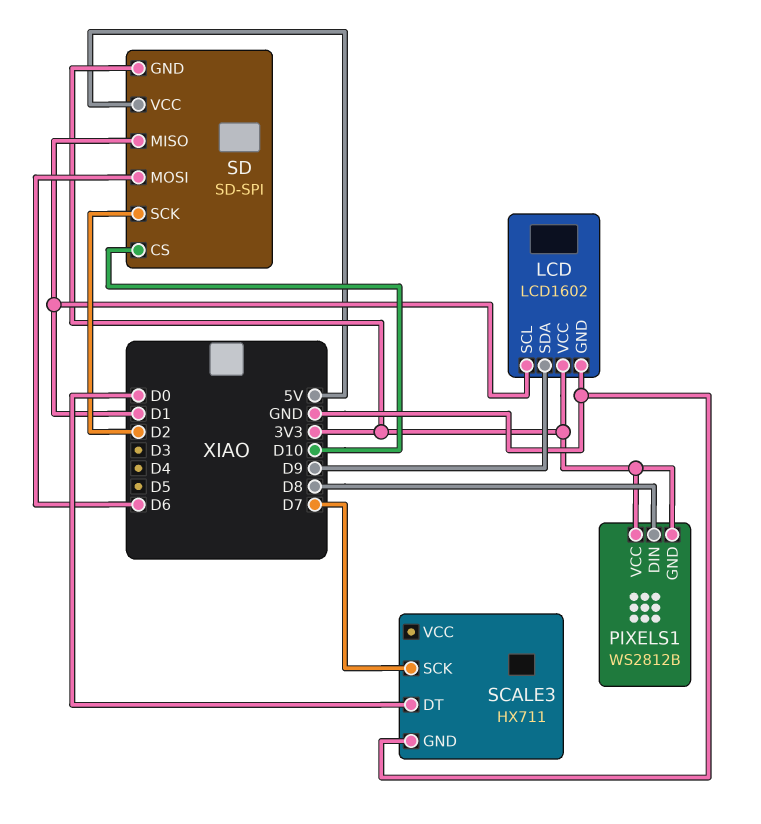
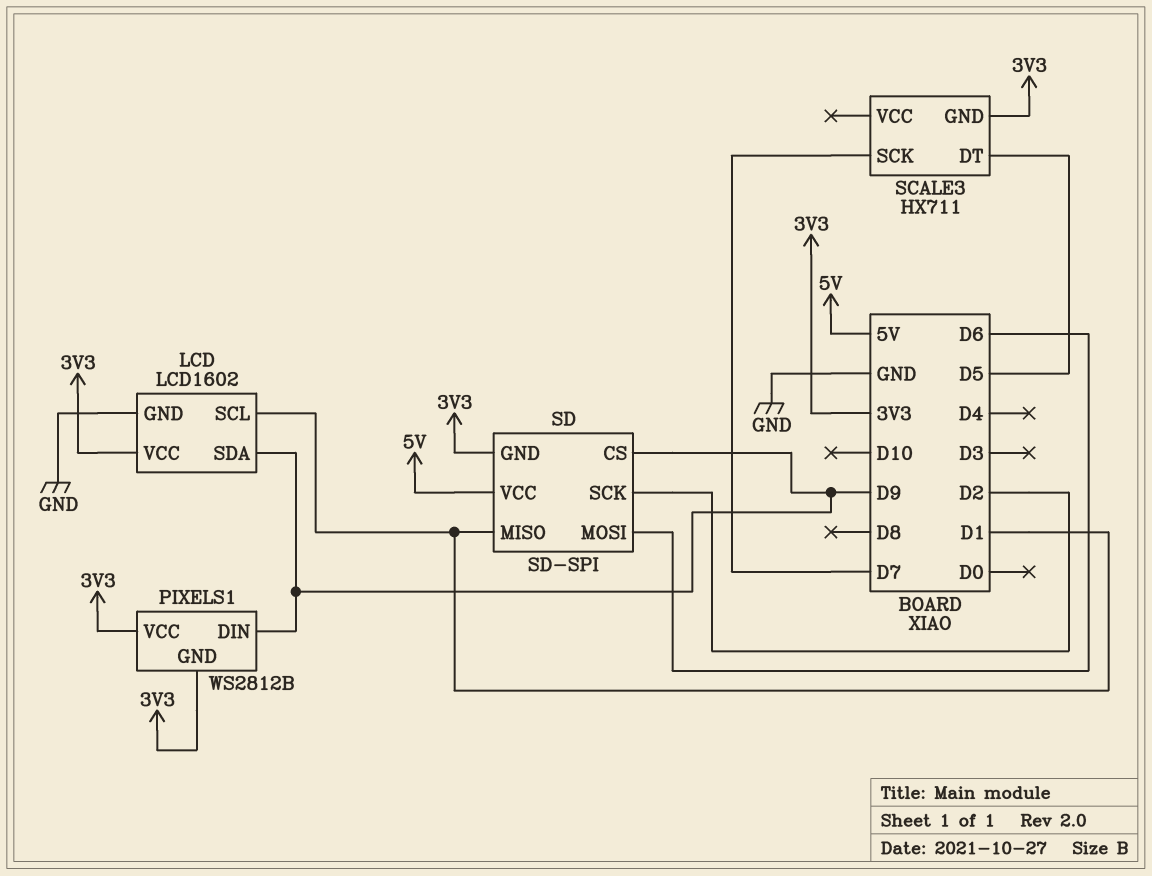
PIXELS1 pin DIN: D8 -> D9
SCALE3 pin DT: D0 -> D5
SCALE3 pin GND: GND -> 3V3
SD pin CS: D10 -> D9

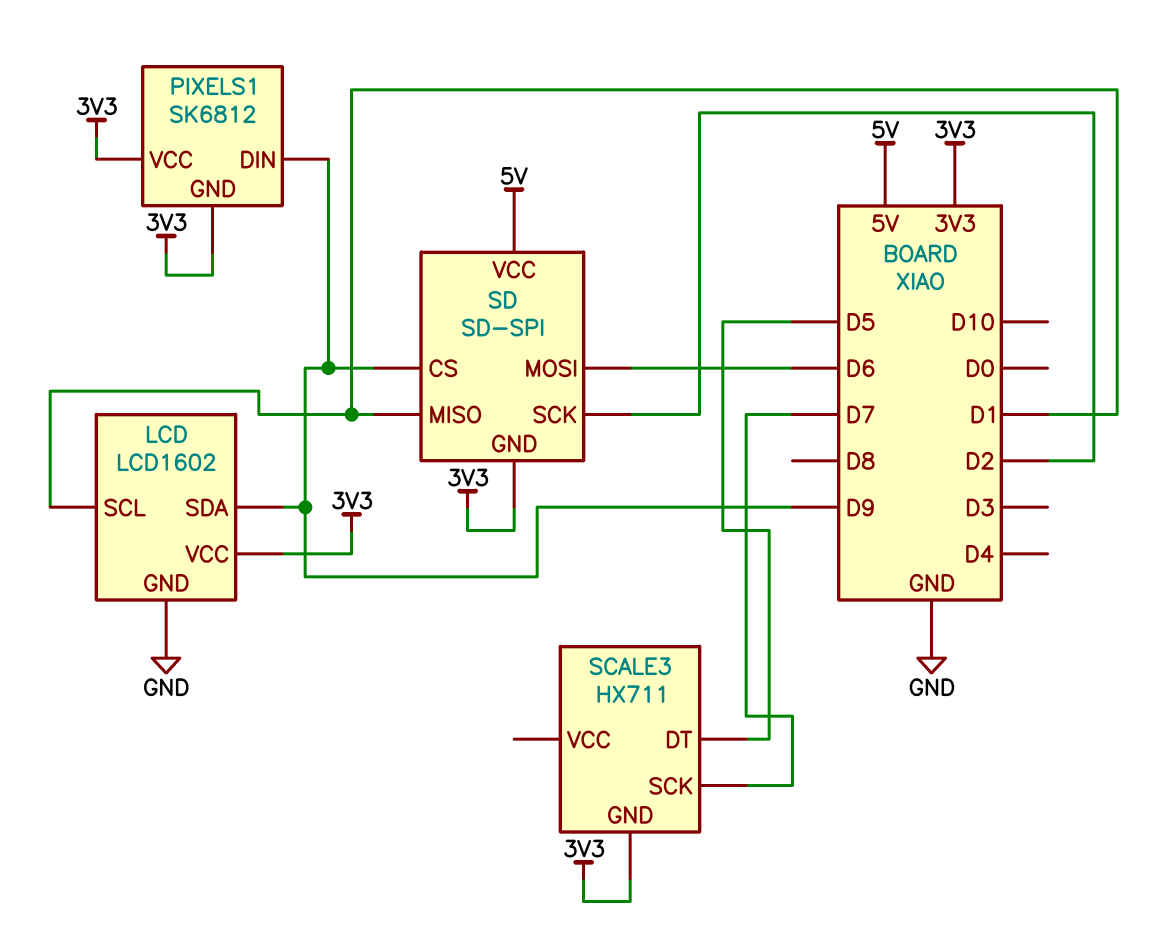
PIXELS1: WS2812B -> SK6812

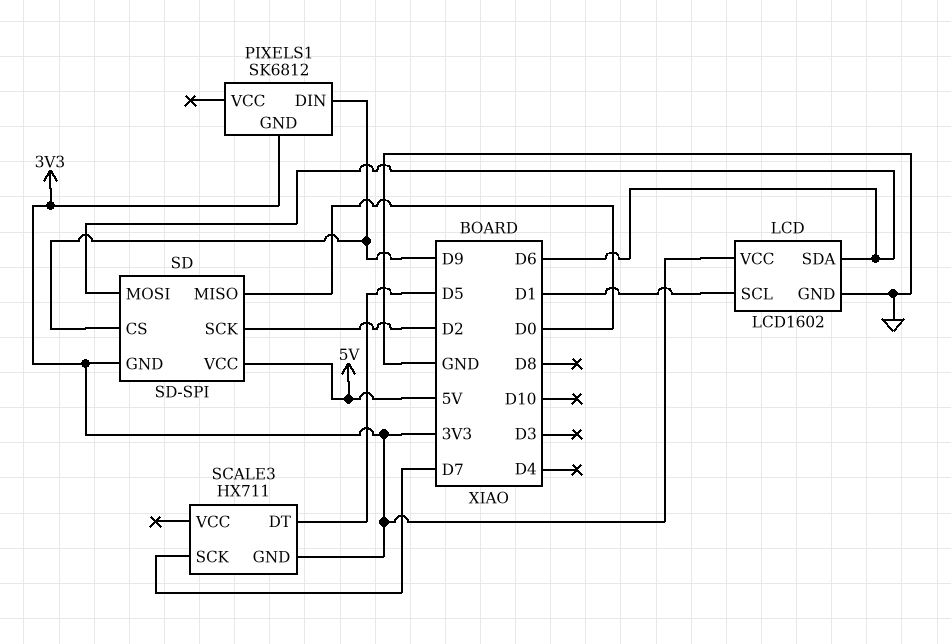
LCD pin SDA: D9 -> D6
PIXELS1 pin VCC: 3V3 -> none
SD pin MISO: D1 -> D0

